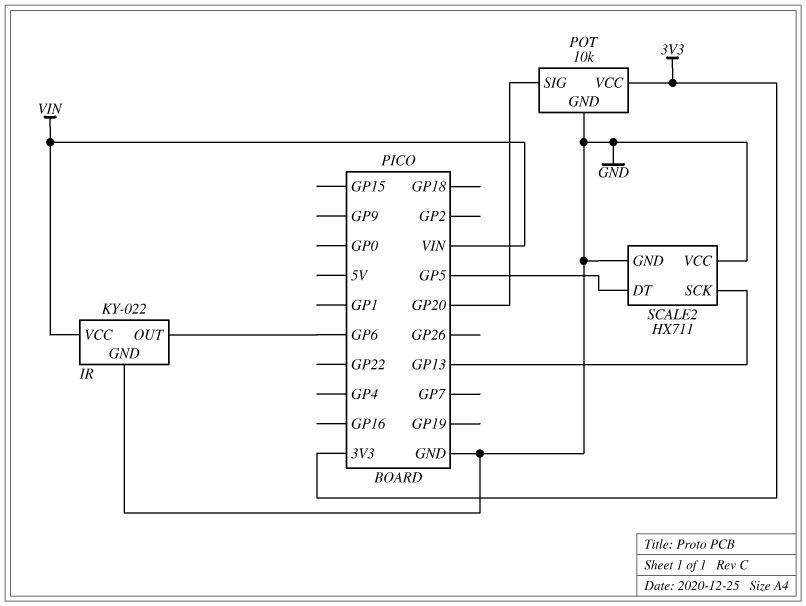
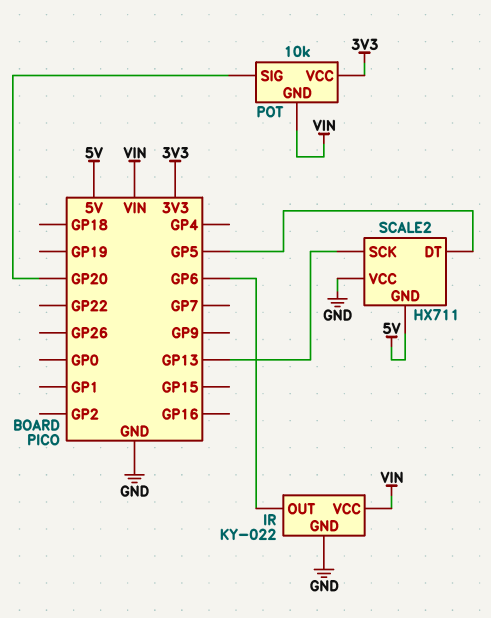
POT pin GND: GND -> VIN
SCALE2 pin GND: GND -> 5V

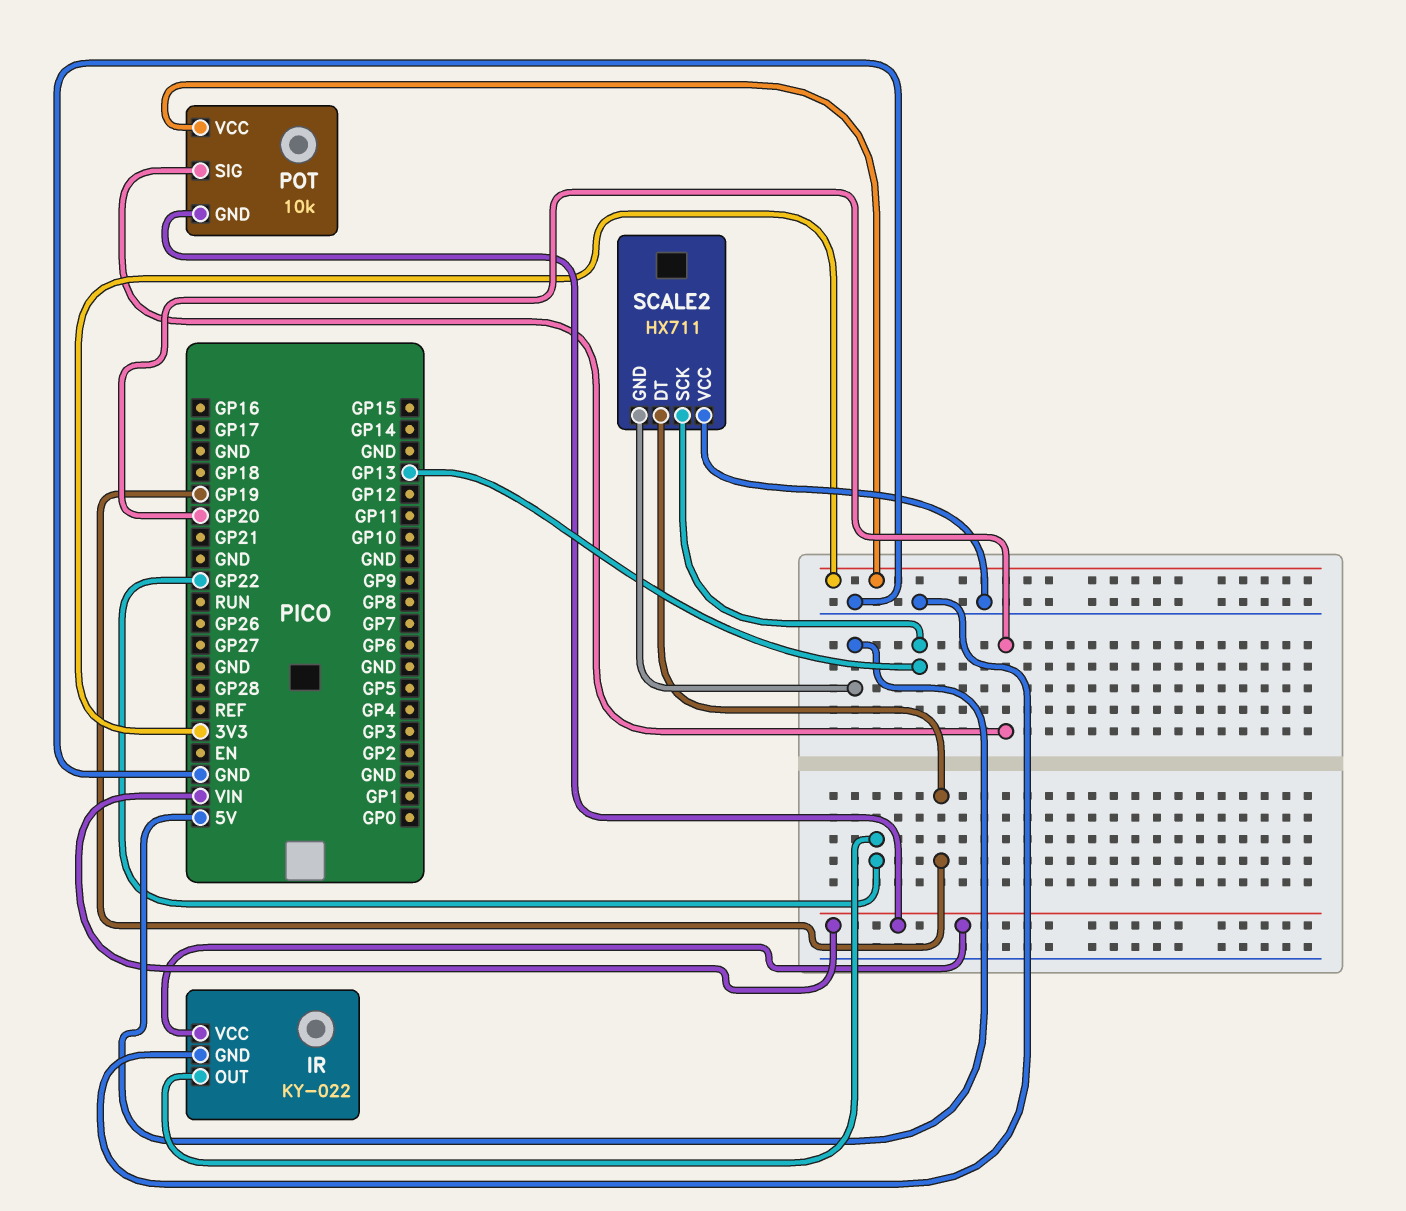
IR pin OUT: GP6 -> GP22
SCALE2 pin DT: GP5 -> GP19

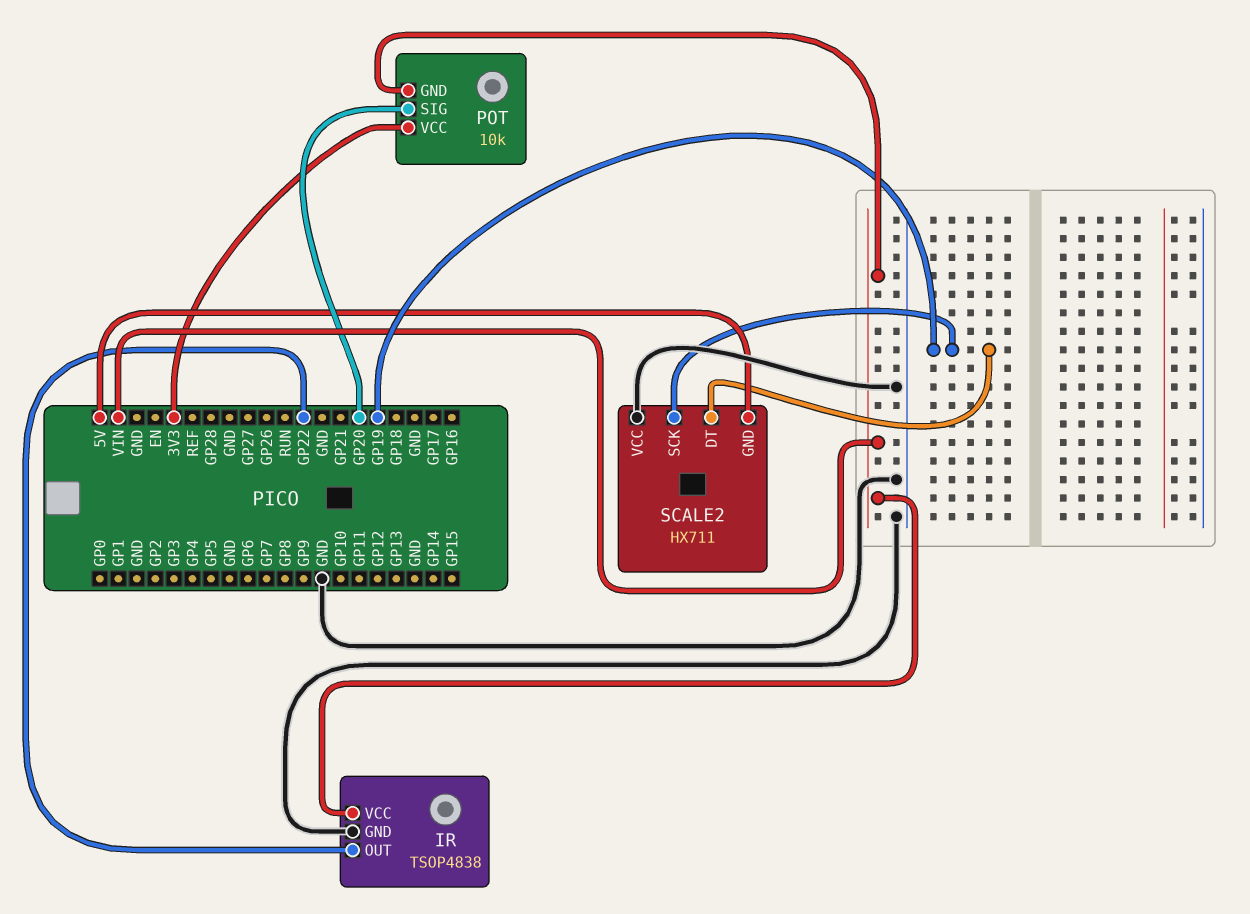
IR: KY-022 -> TSOP4838
SCALE2 pin SCK: GP13 -> GP19

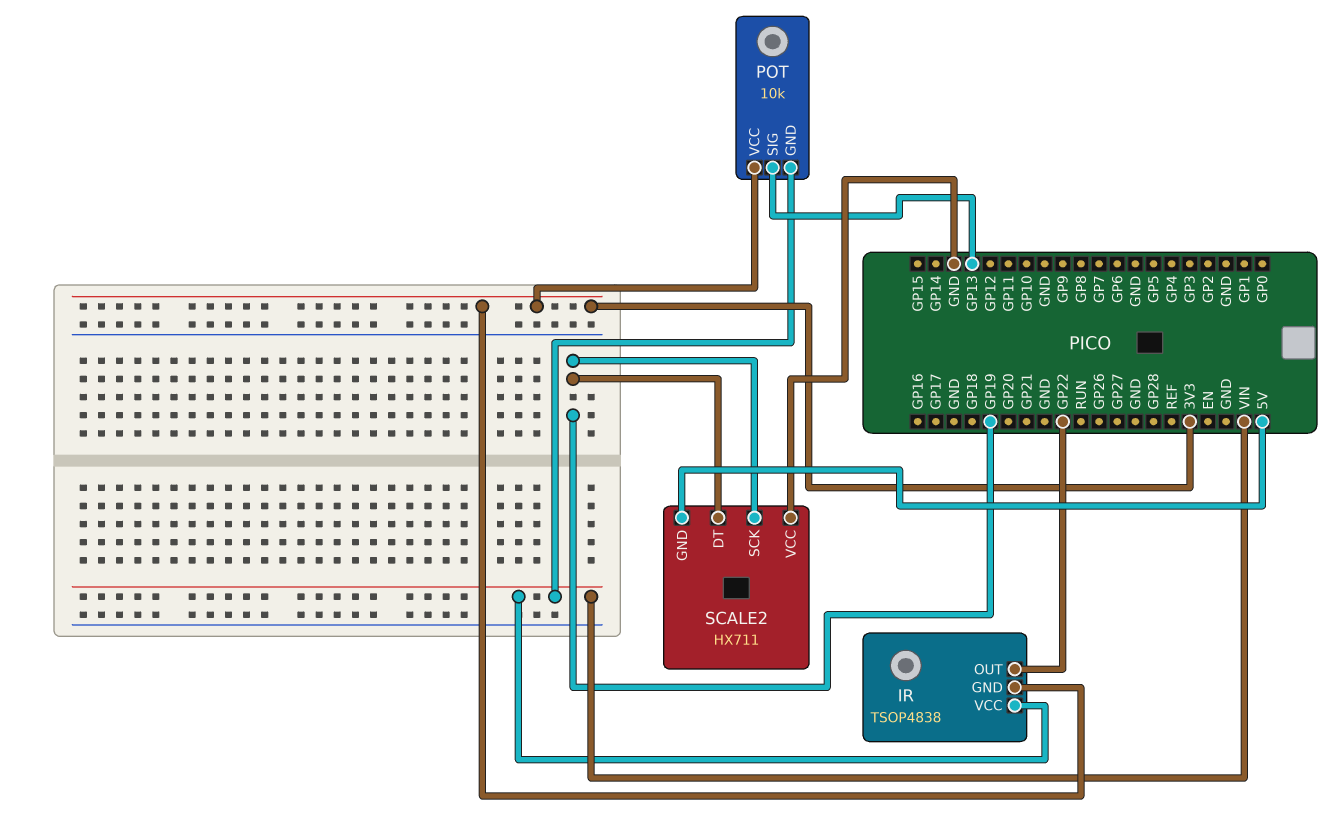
IR pin GND: GND -> 3V3
POT pin SIG: GP20 -> GP13

